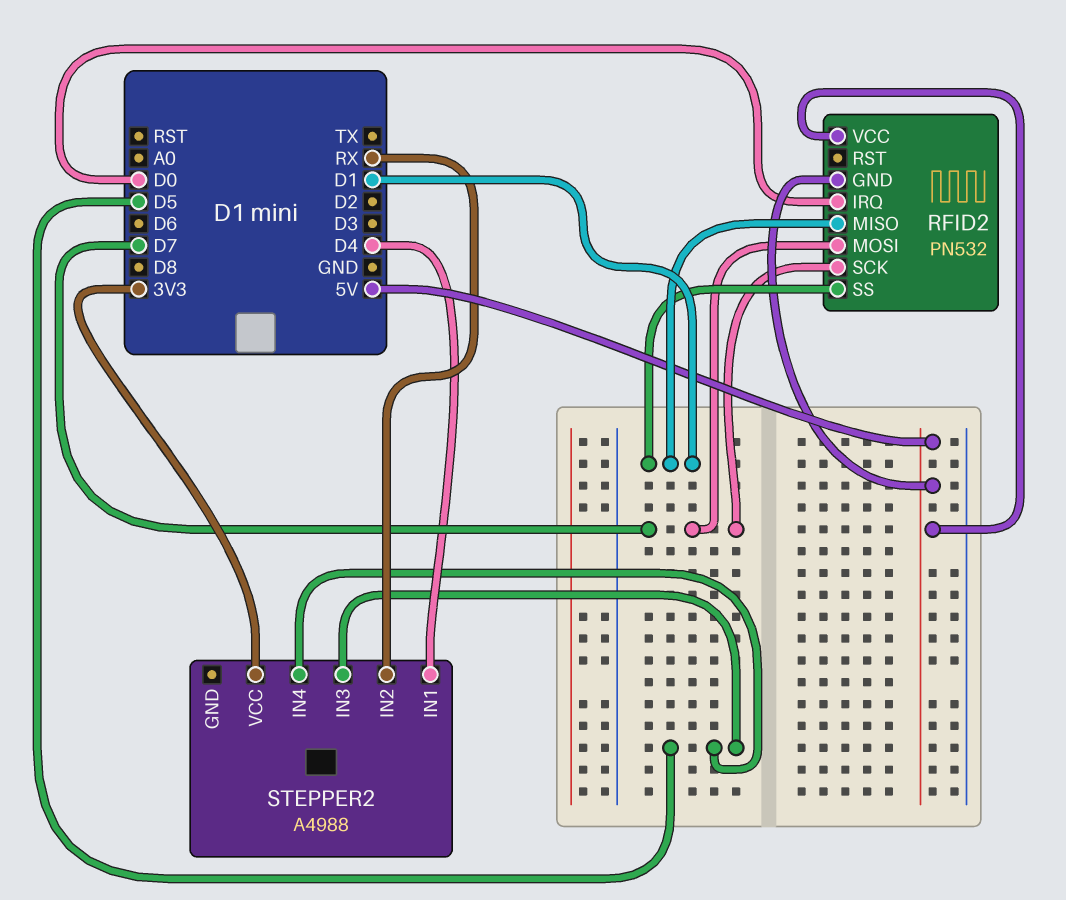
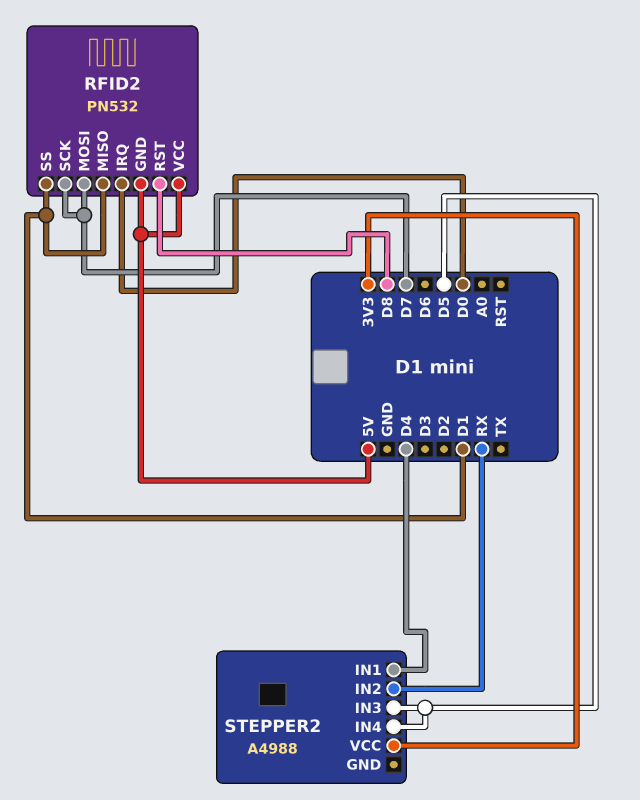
RFID2 pin RST: none -> D8

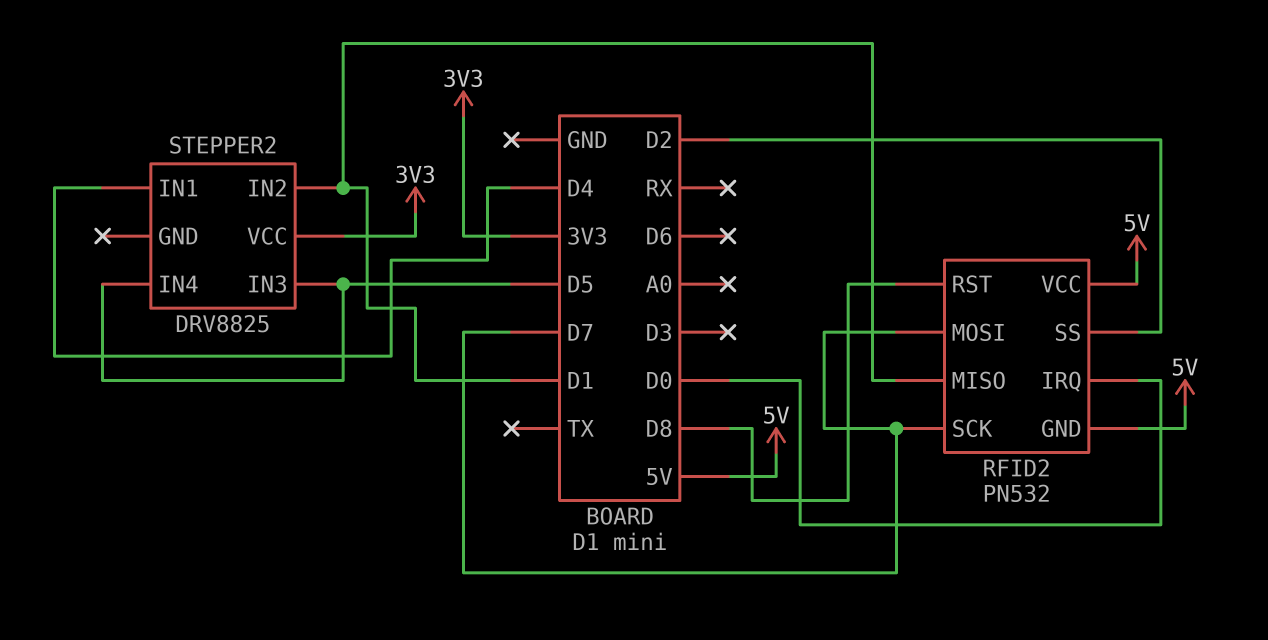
RFID2 pin SS: D1 -> D2
STEPPER2: A4988 -> DRV8825
STEPPER2 pin IN2: RX -> D1

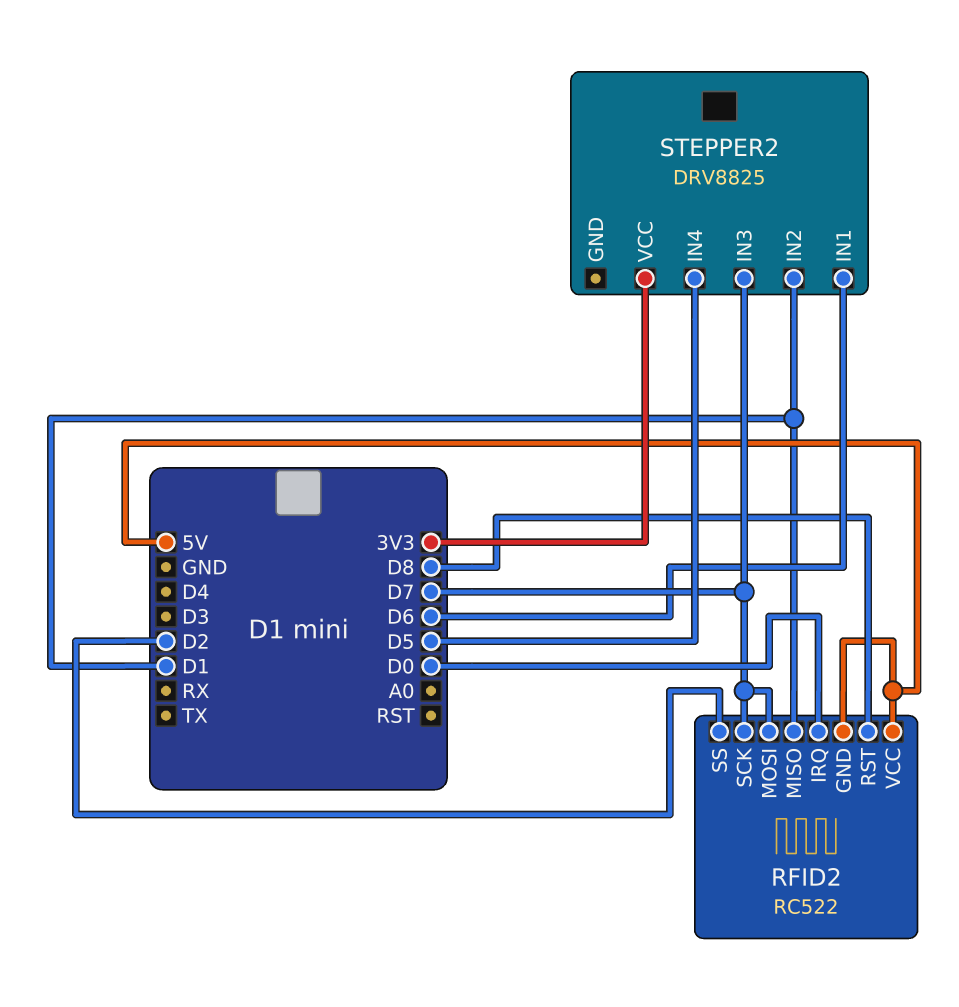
RFID2: PN532 -> RC522
STEPPER2 pin IN1: D4 -> D6
STEPPER2 pin IN3: D5 -> D7

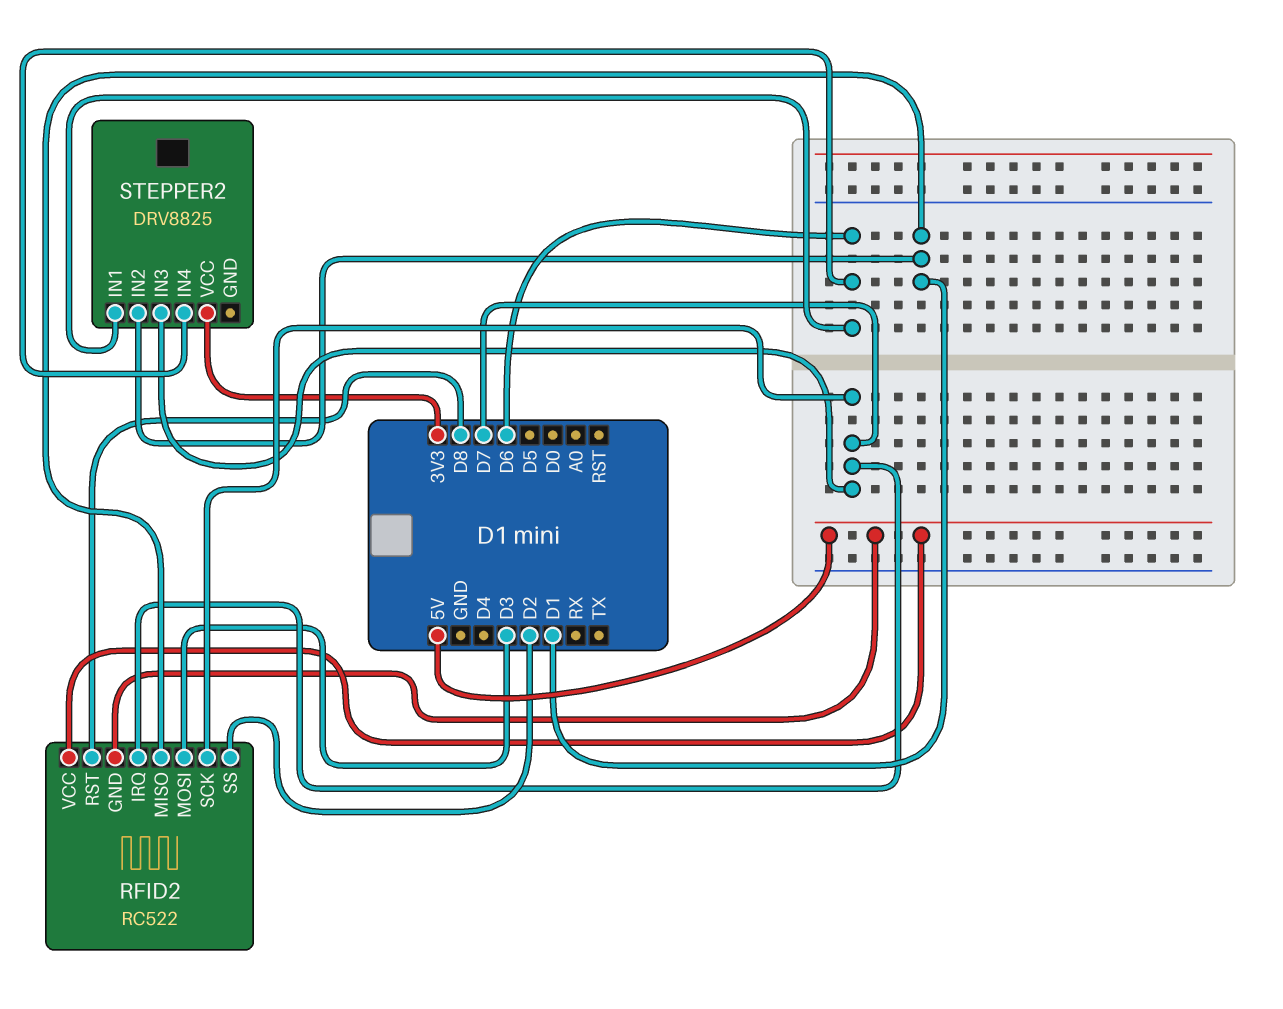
RFID2 pin IRQ: D0 -> D7
RFID2 pin MOSI: D7 -> D3
STEPPER2 pin IN4: D5 -> D6

